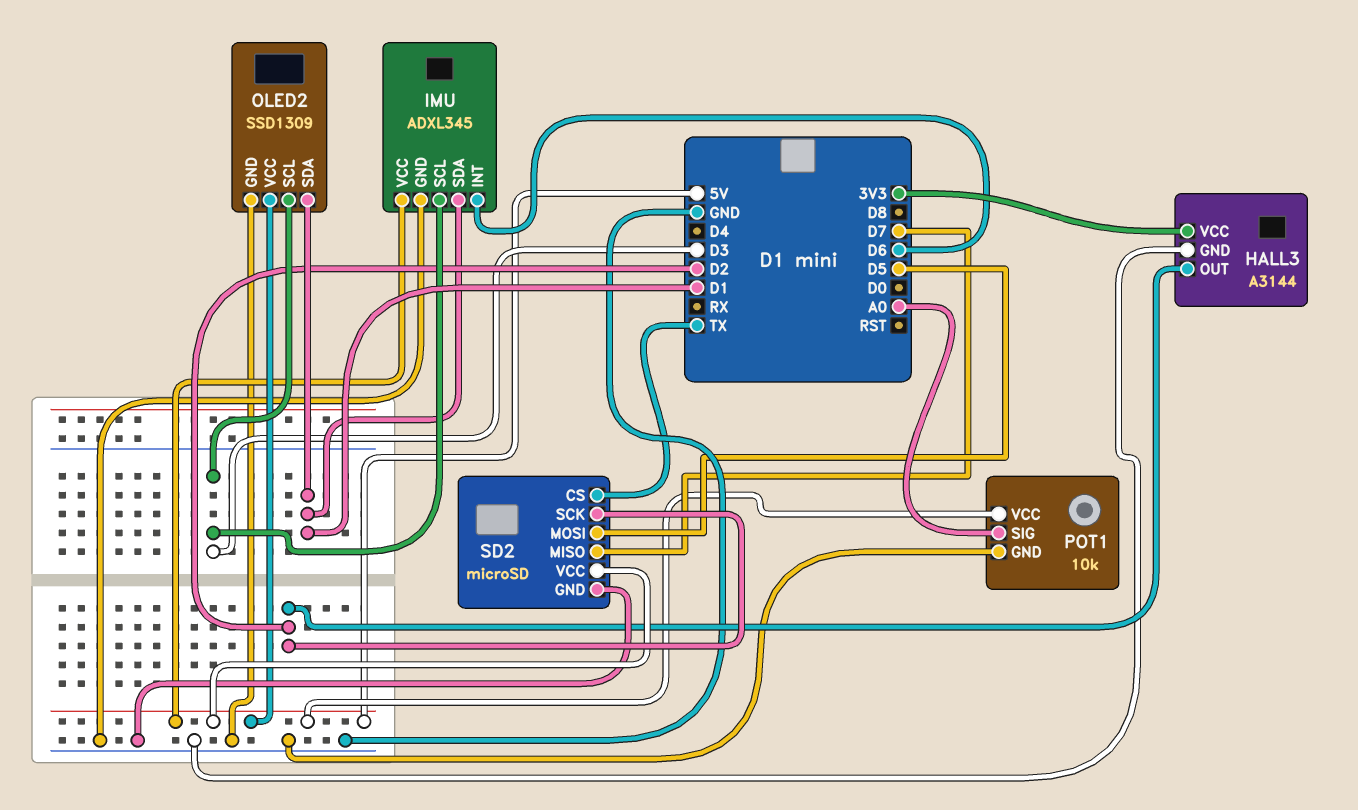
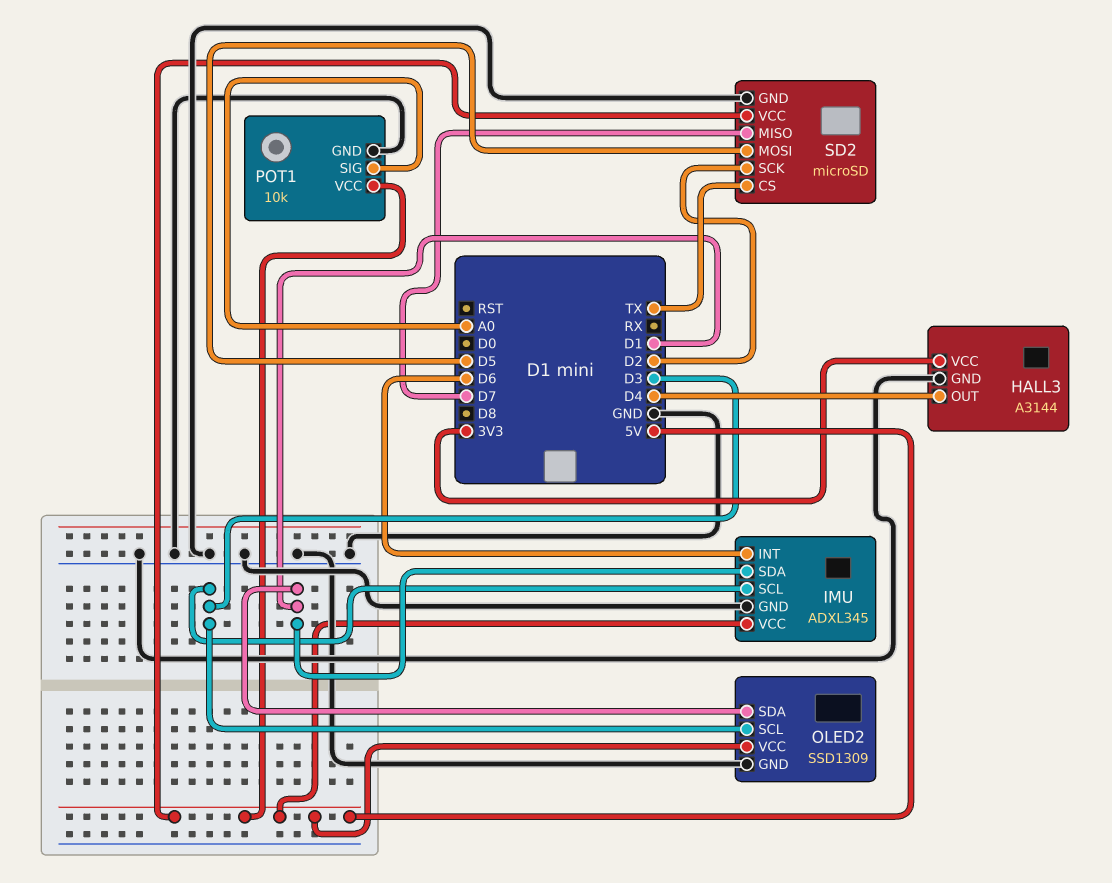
HALL3 pin OUT: D2 -> D4

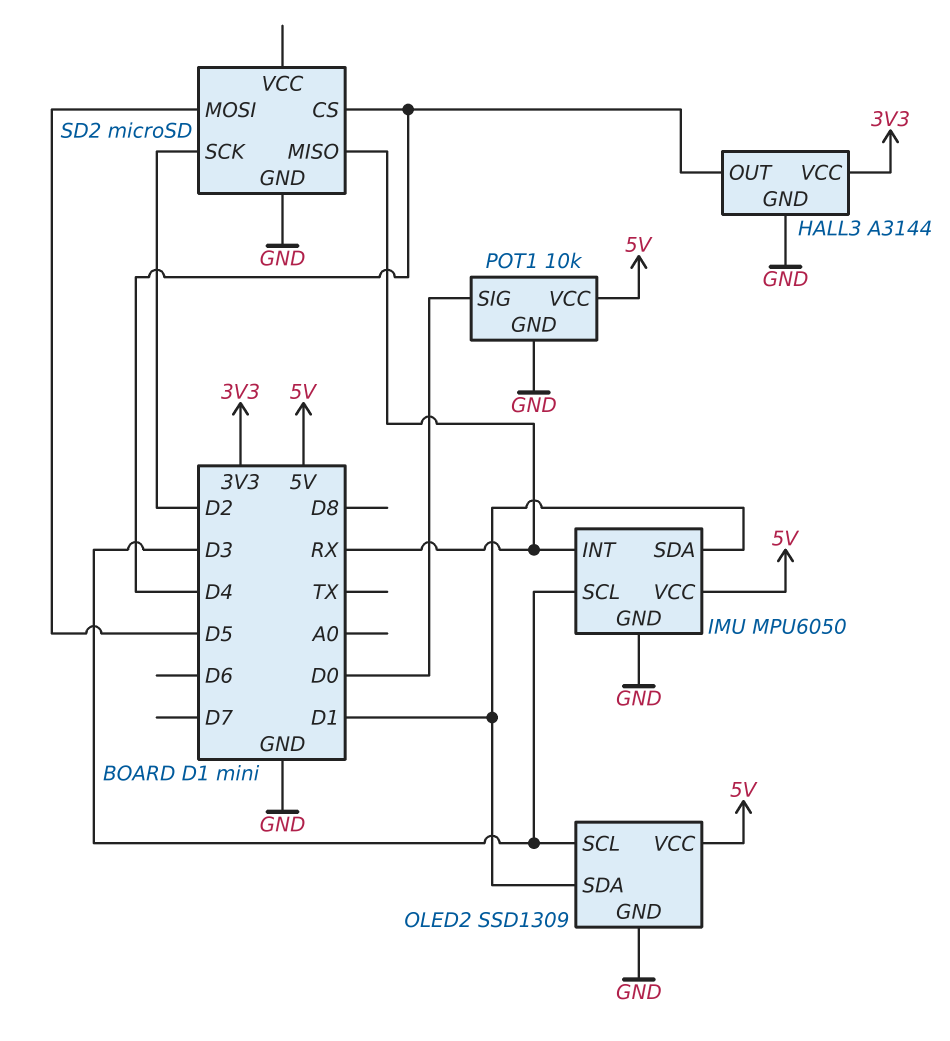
IMU: ADXL345 -> MPU6050
IMU pin INT: D6 -> RX
POT1 pin SIG: A0 -> D0
SD2 pin CS: TX -> D4
SD2 pin MISO: D7 -> RX
SD2 pin VCC: 5V -> none

